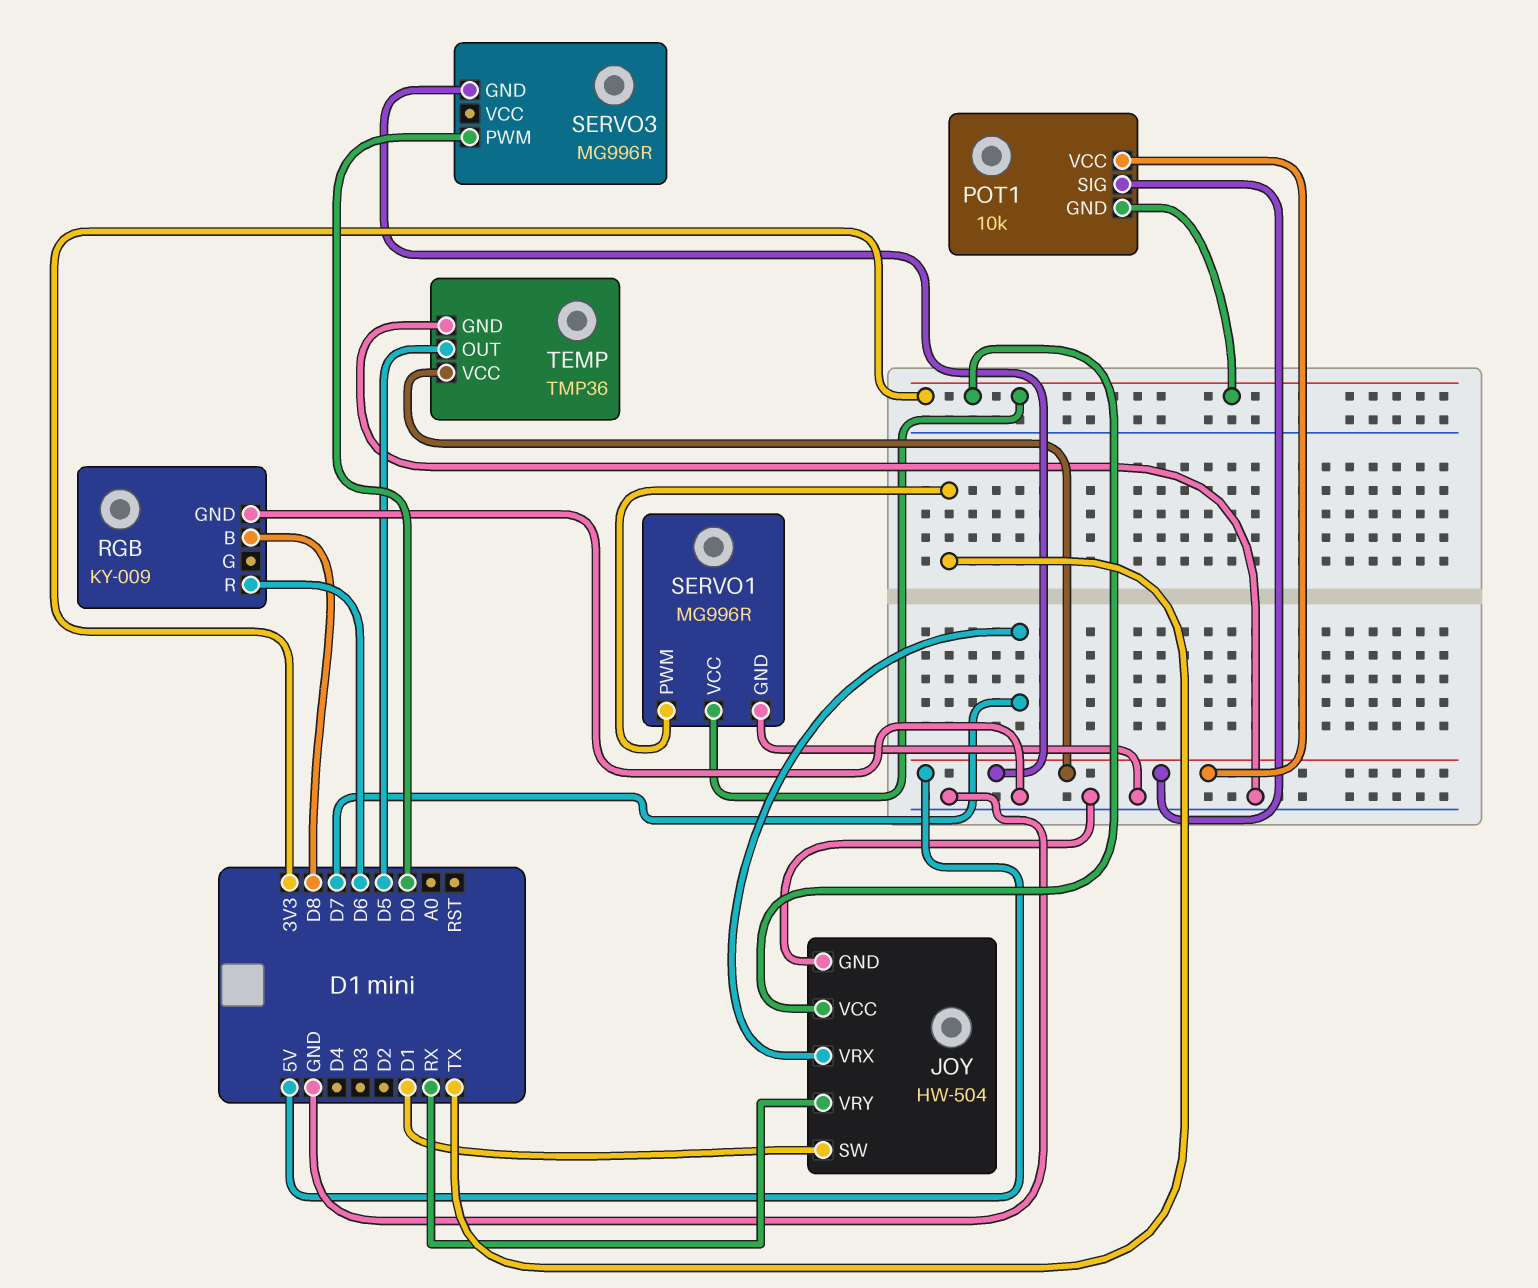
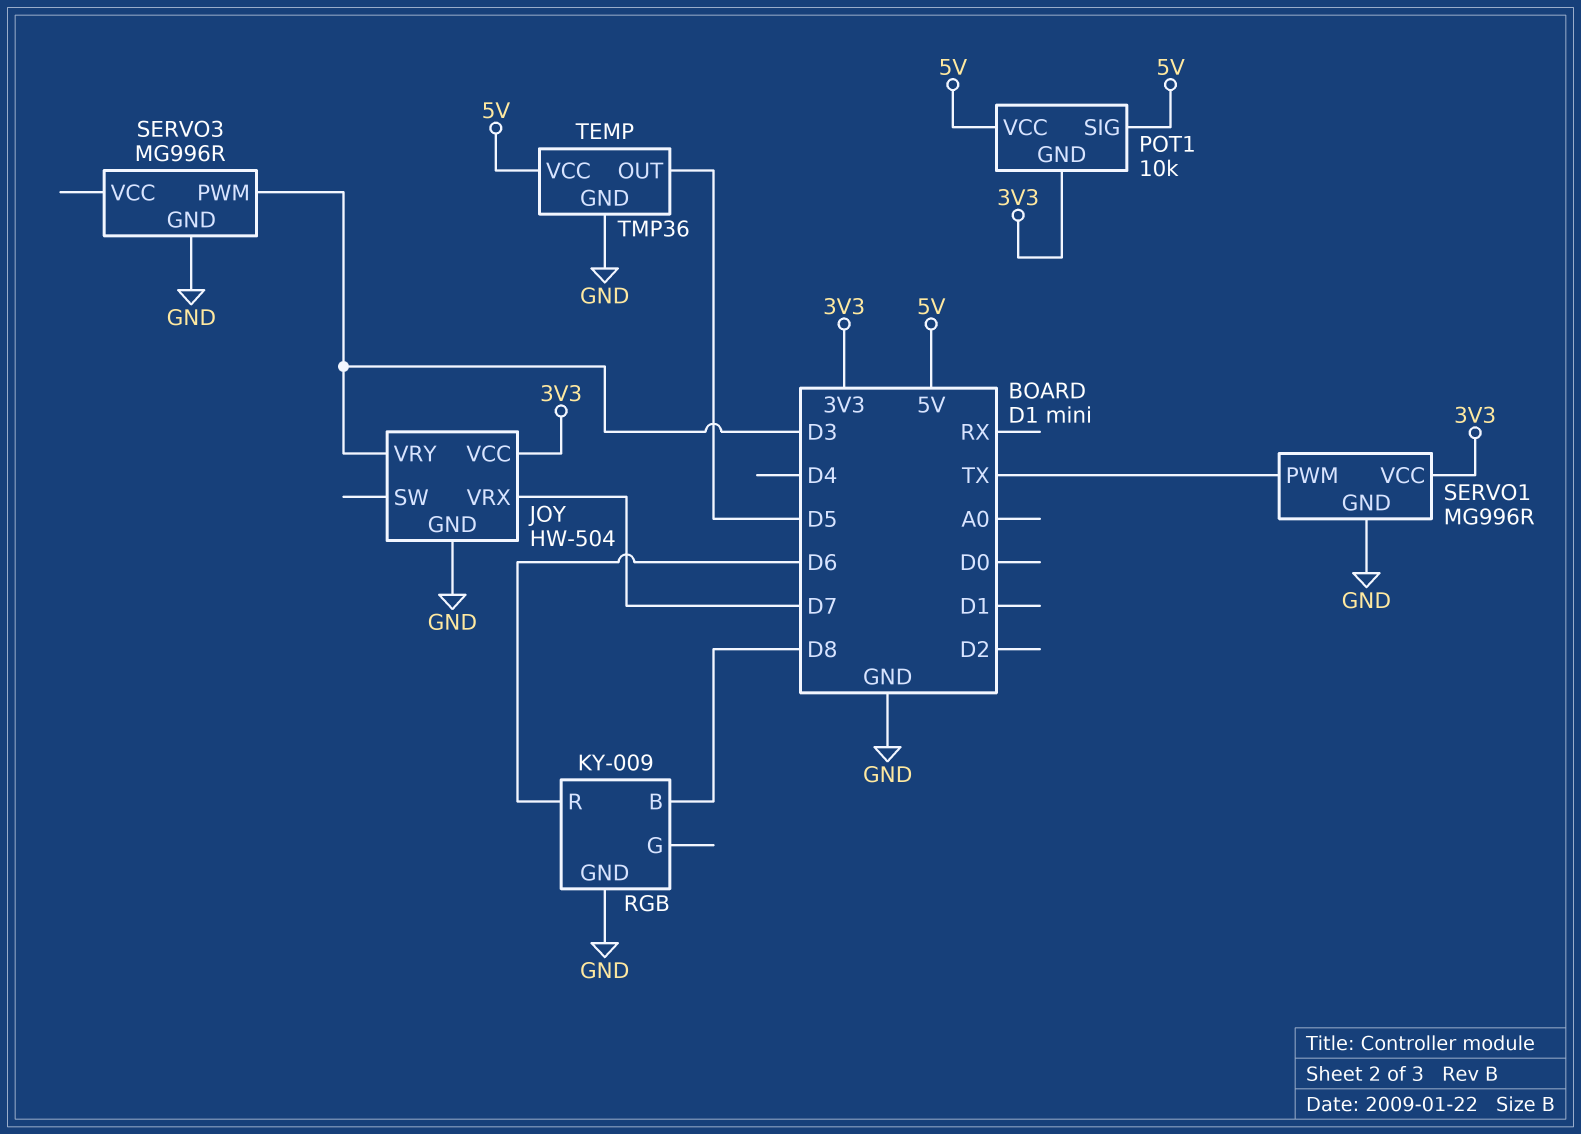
JOY pin SW: D1 -> none
JOY pin VRY: RX -> D3
SERVO3 pin GND: 5V -> GND
SERVO3 pin PWM: D0 -> D3

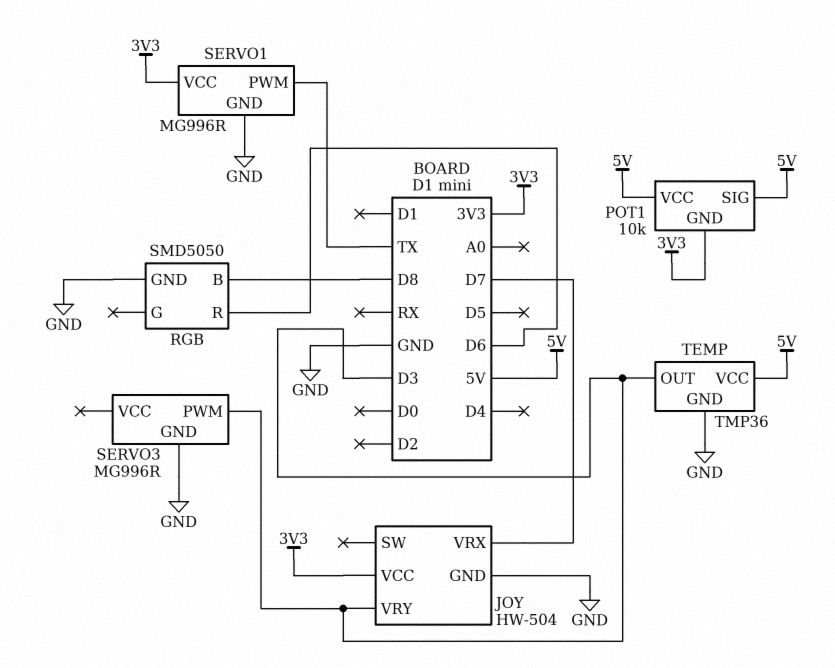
RGB: KY-009 -> SMD5050
TEMP pin OUT: D5 -> D3

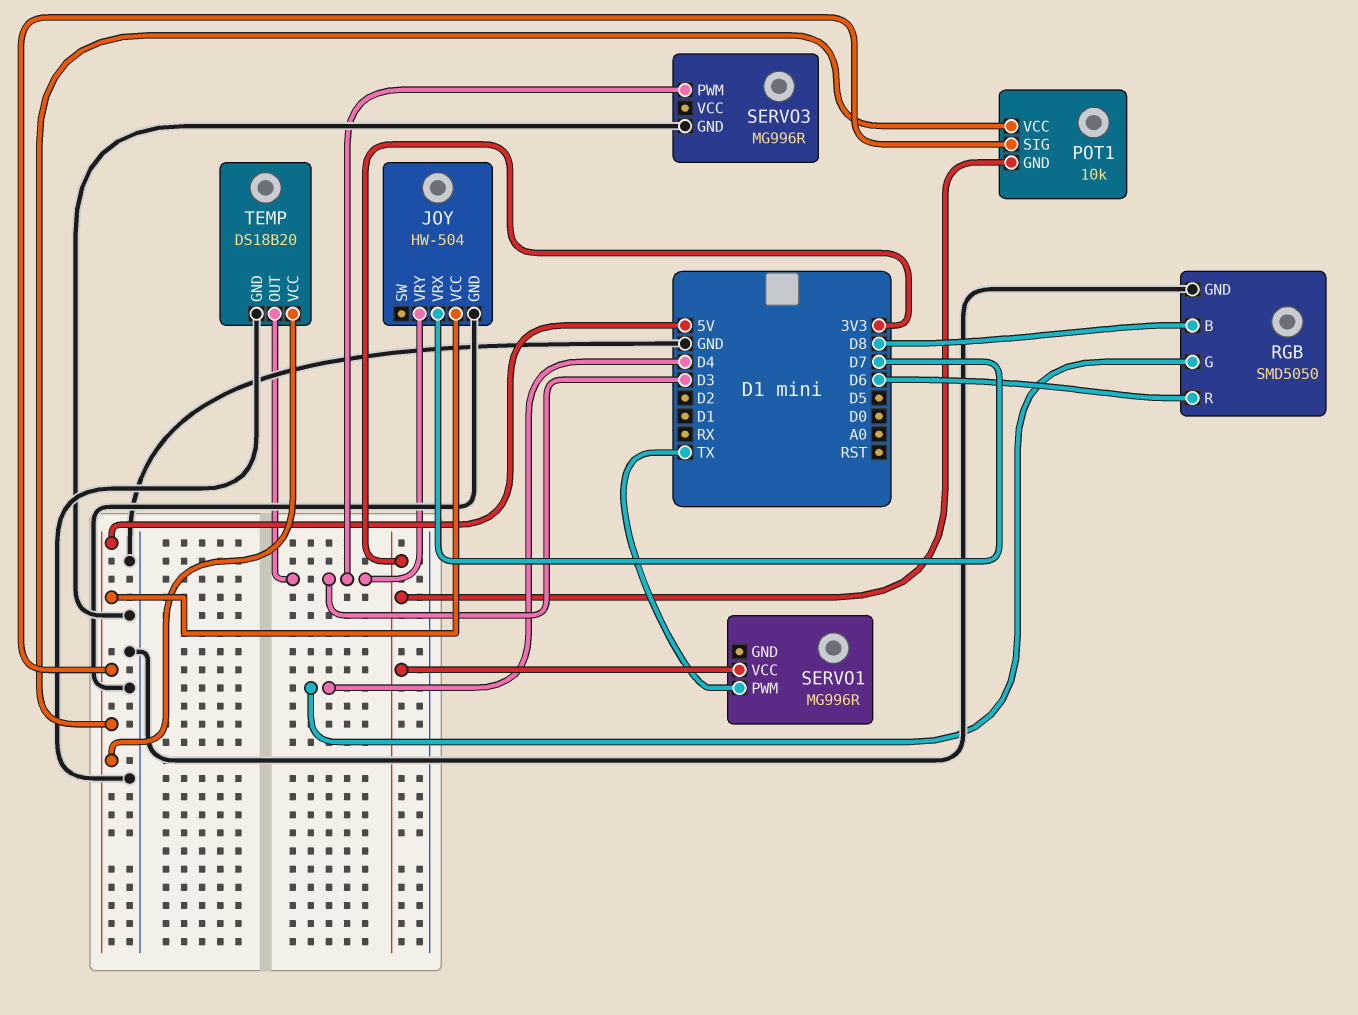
JOY pin VCC: 3V3 -> 5V
RGB pin G: none -> D4
SERVO1 pin GND: GND -> none
TEMP: TMP36 -> DS18B20

